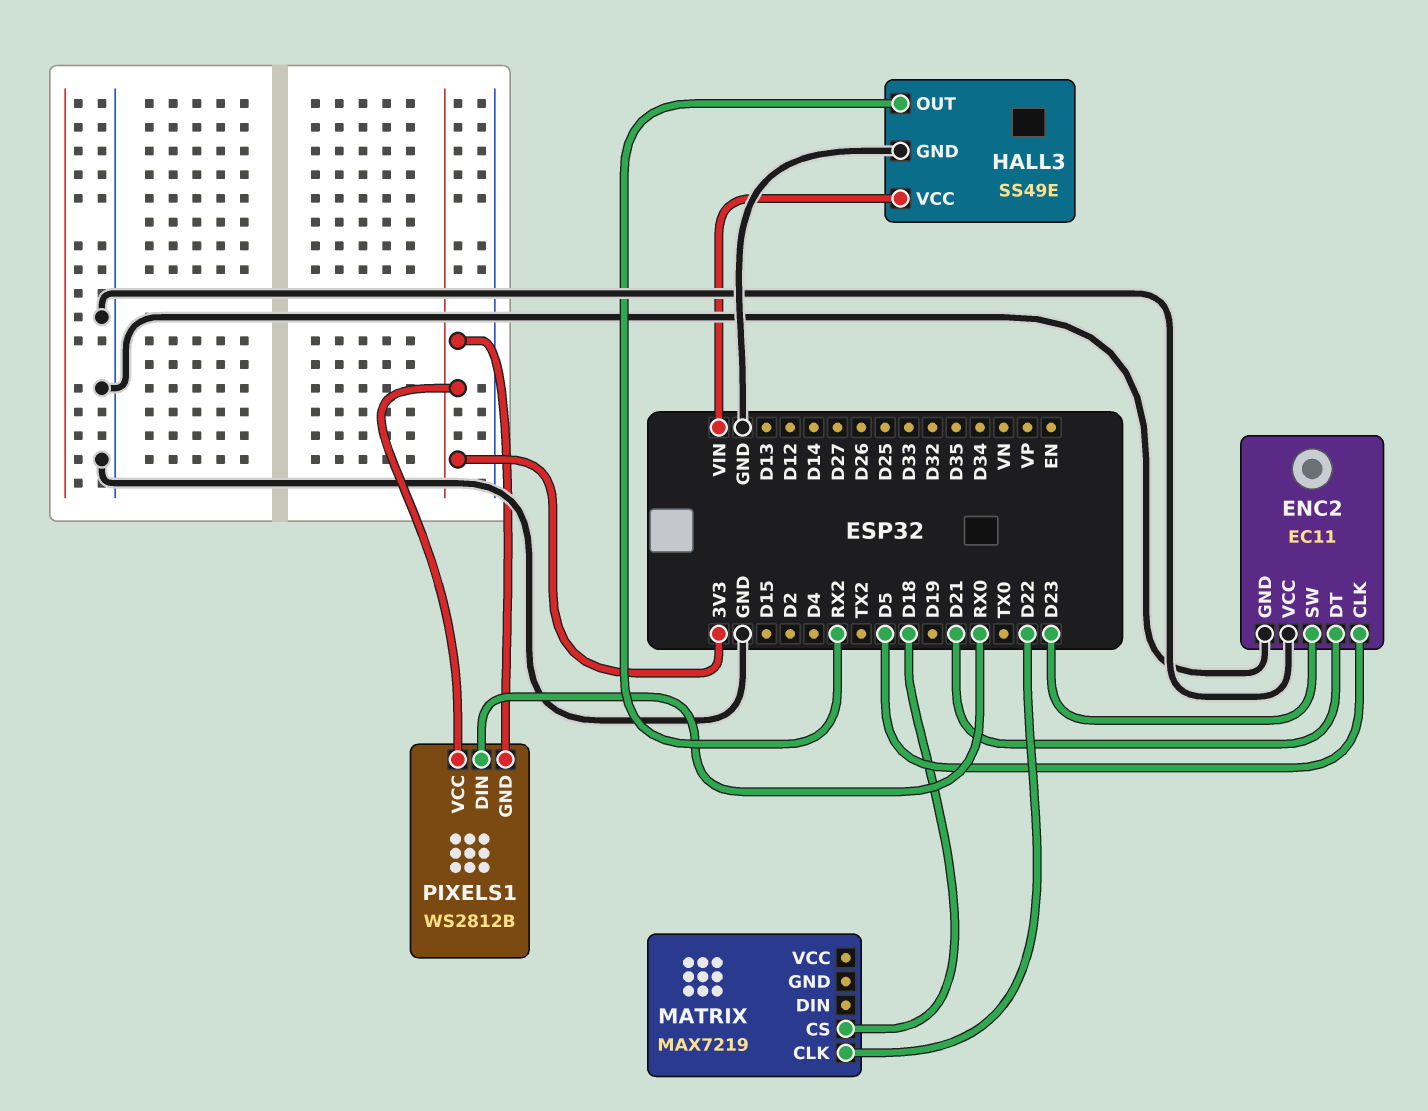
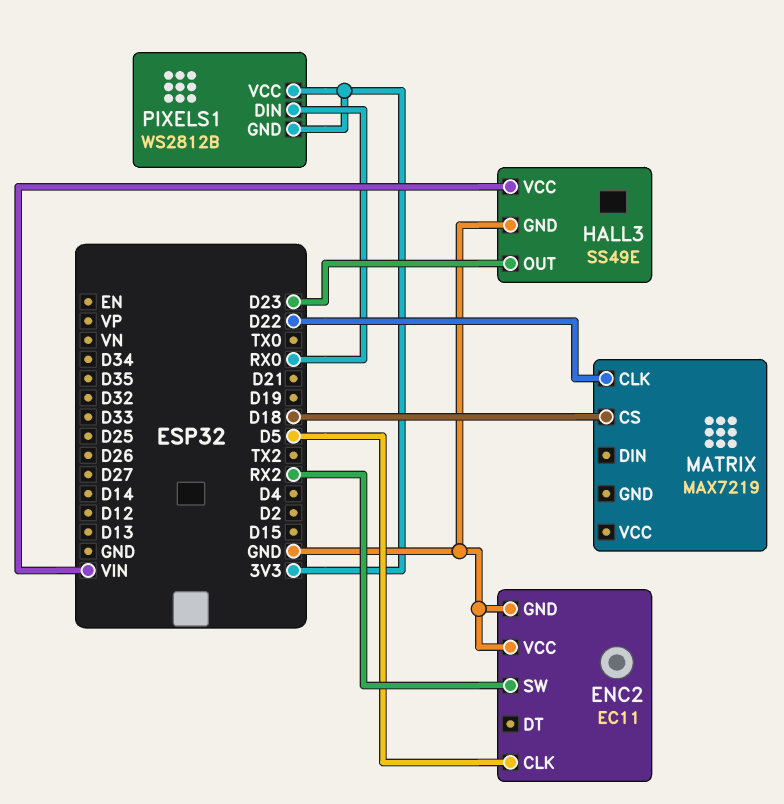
ENC2 pin DT: D21 -> none
ENC2 pin SW: D23 -> RX2
HALL3 pin OUT: RX2 -> D23

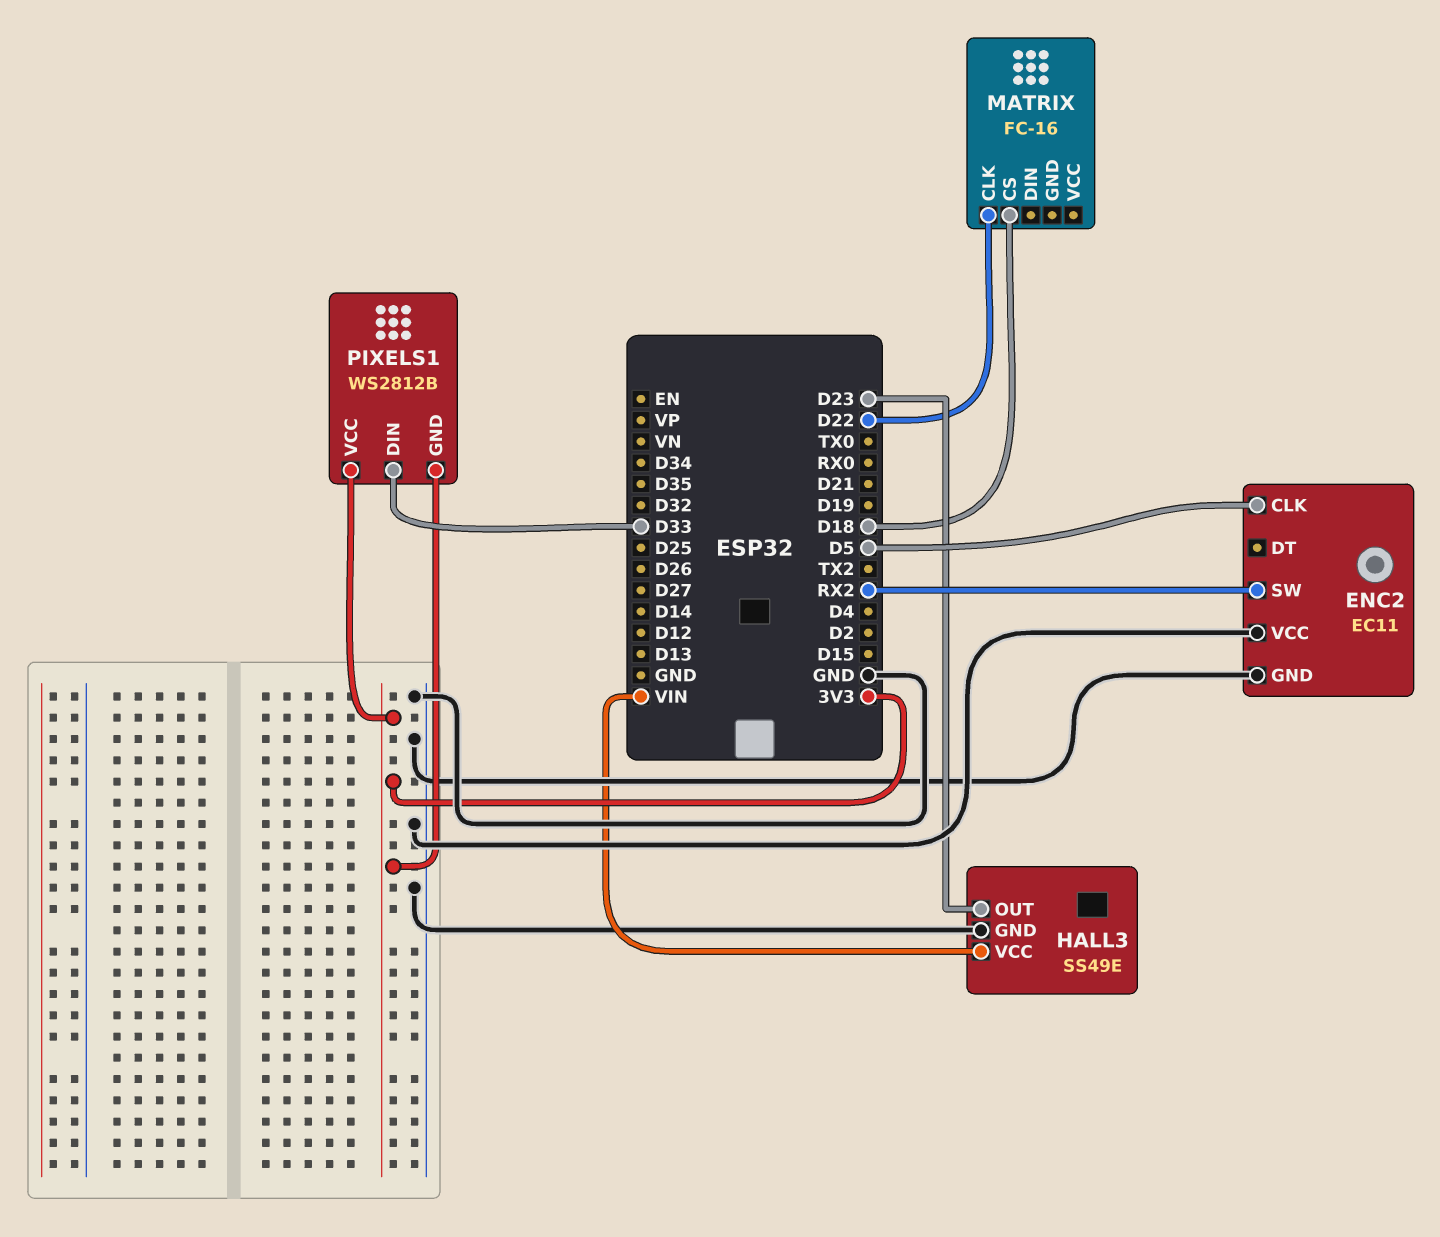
MATRIX: MAX7219 -> FC-16
PIXELS1 pin DIN: RX0 -> D33

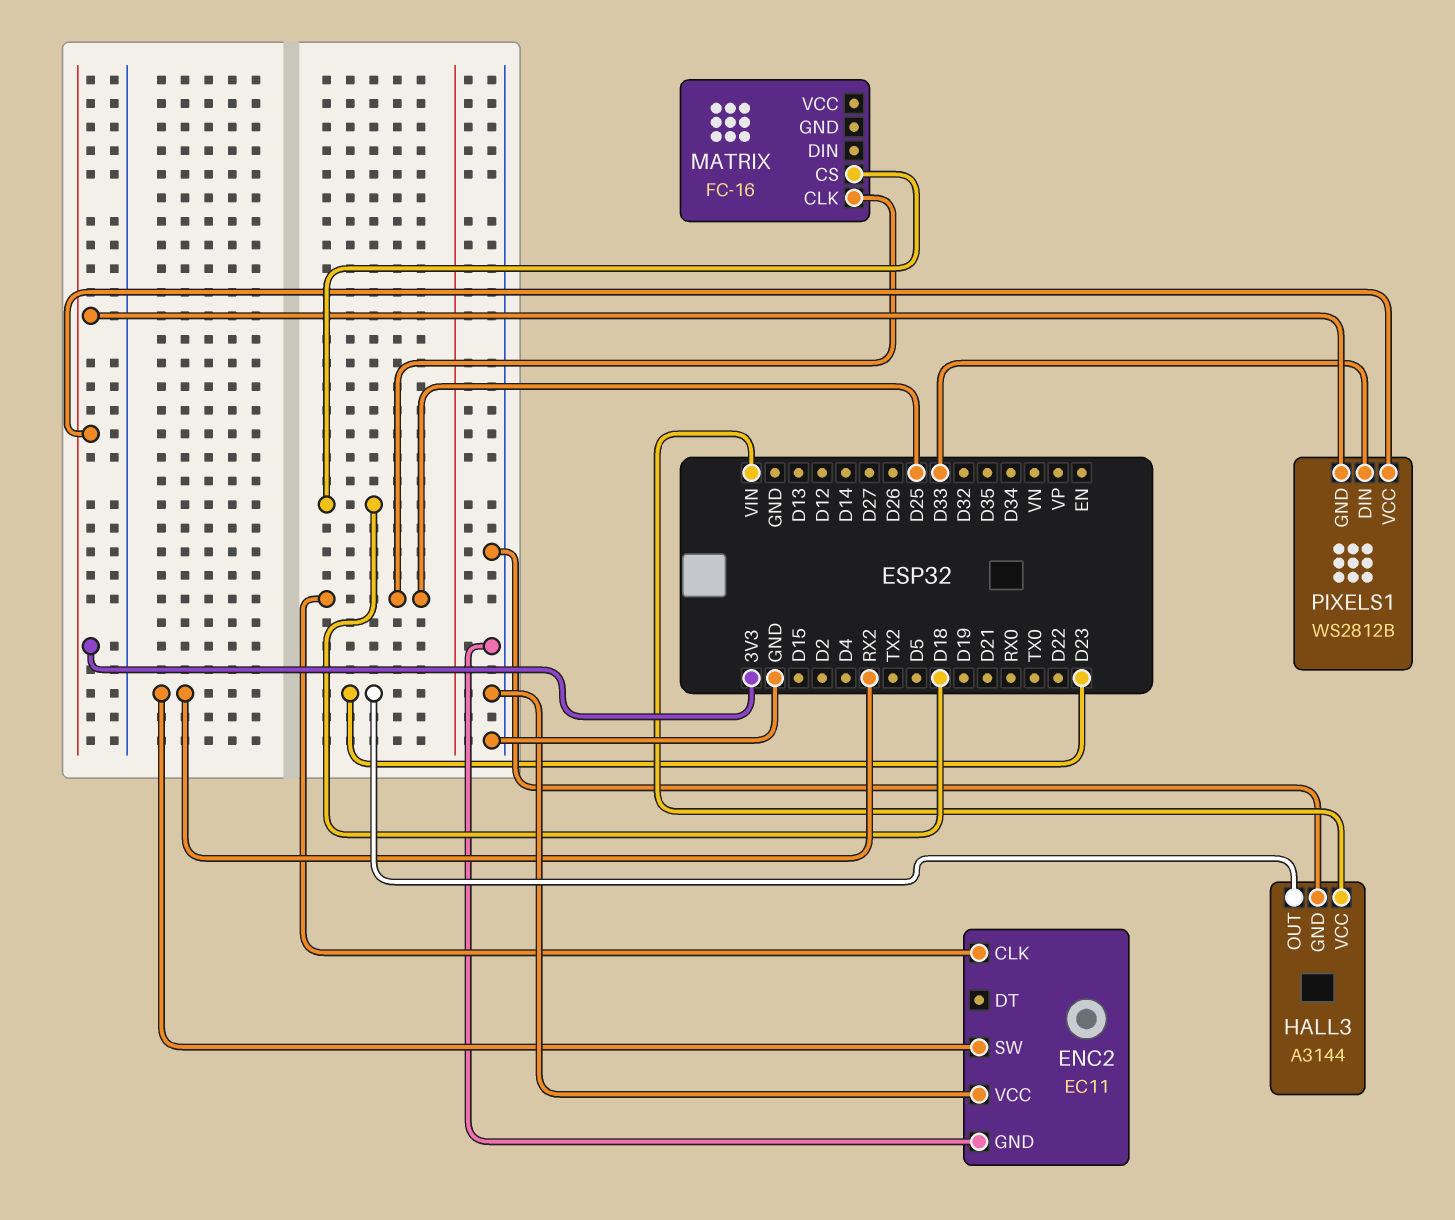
ENC2 pin CLK: D5 -> D25
HALL3: SS49E -> A3144
MATRIX pin CLK: D22 -> D25

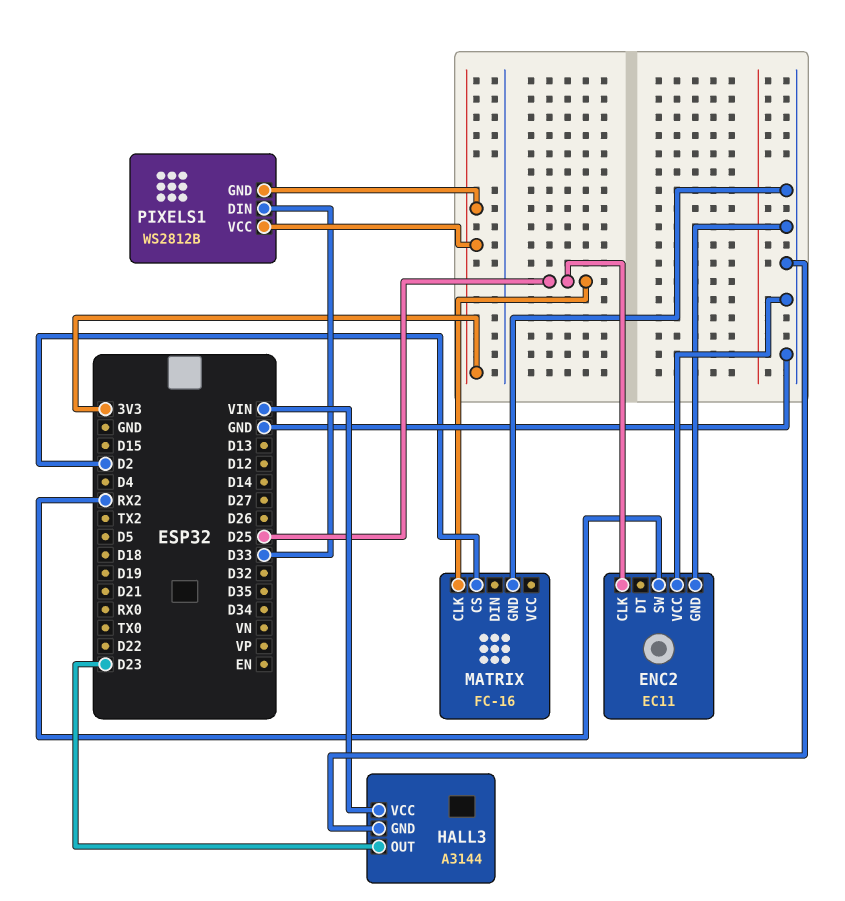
MATRIX pin CS: D18 -> D2
MATRIX pin GND: none -> GND

